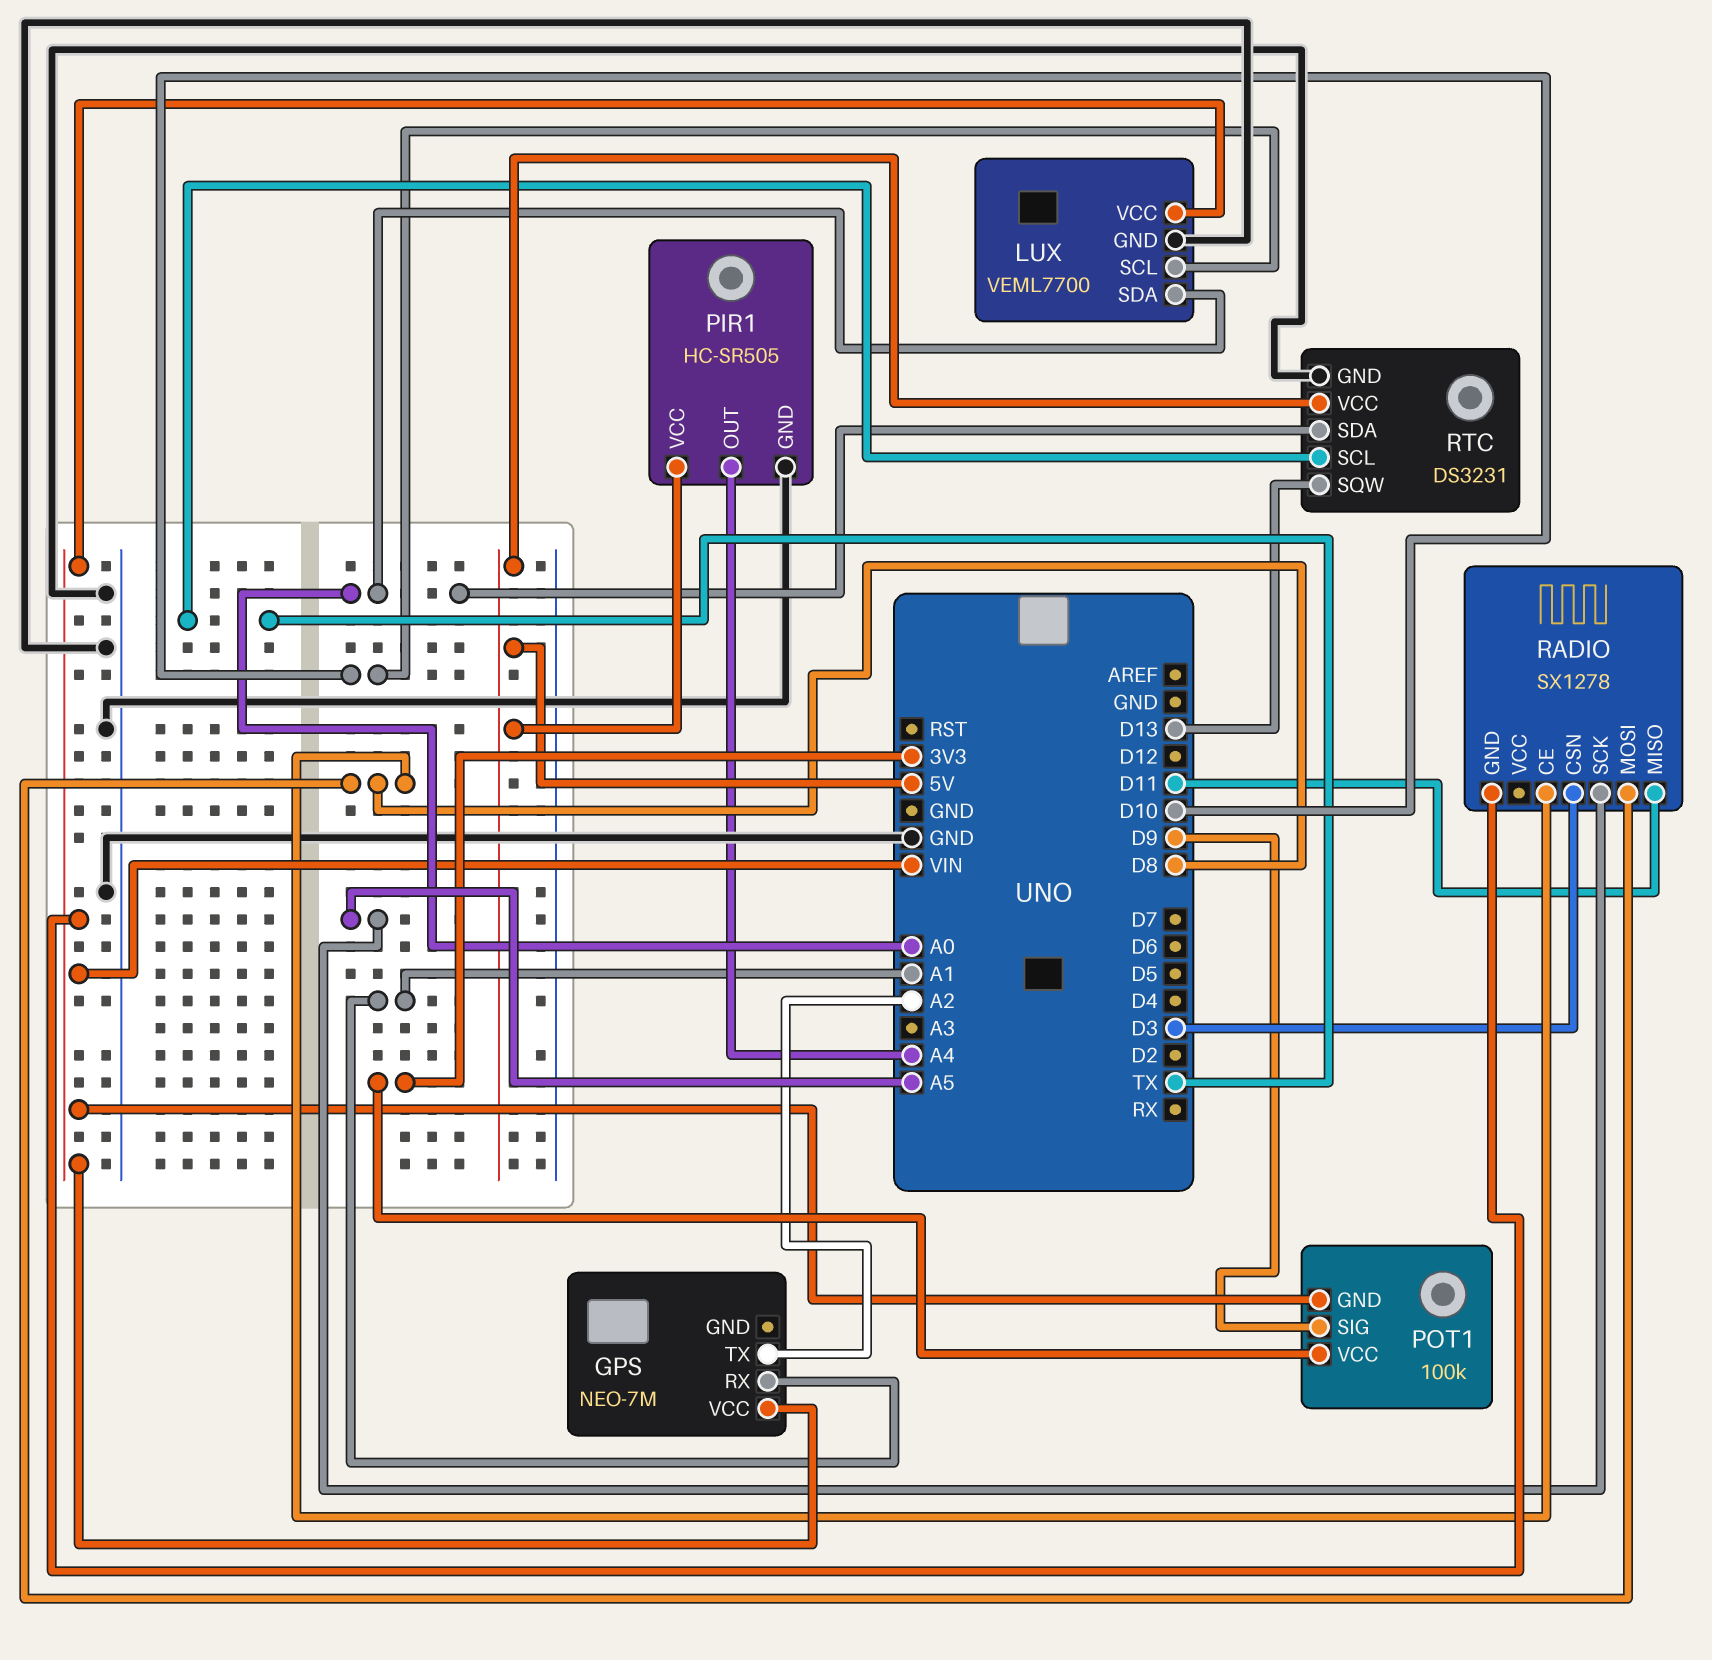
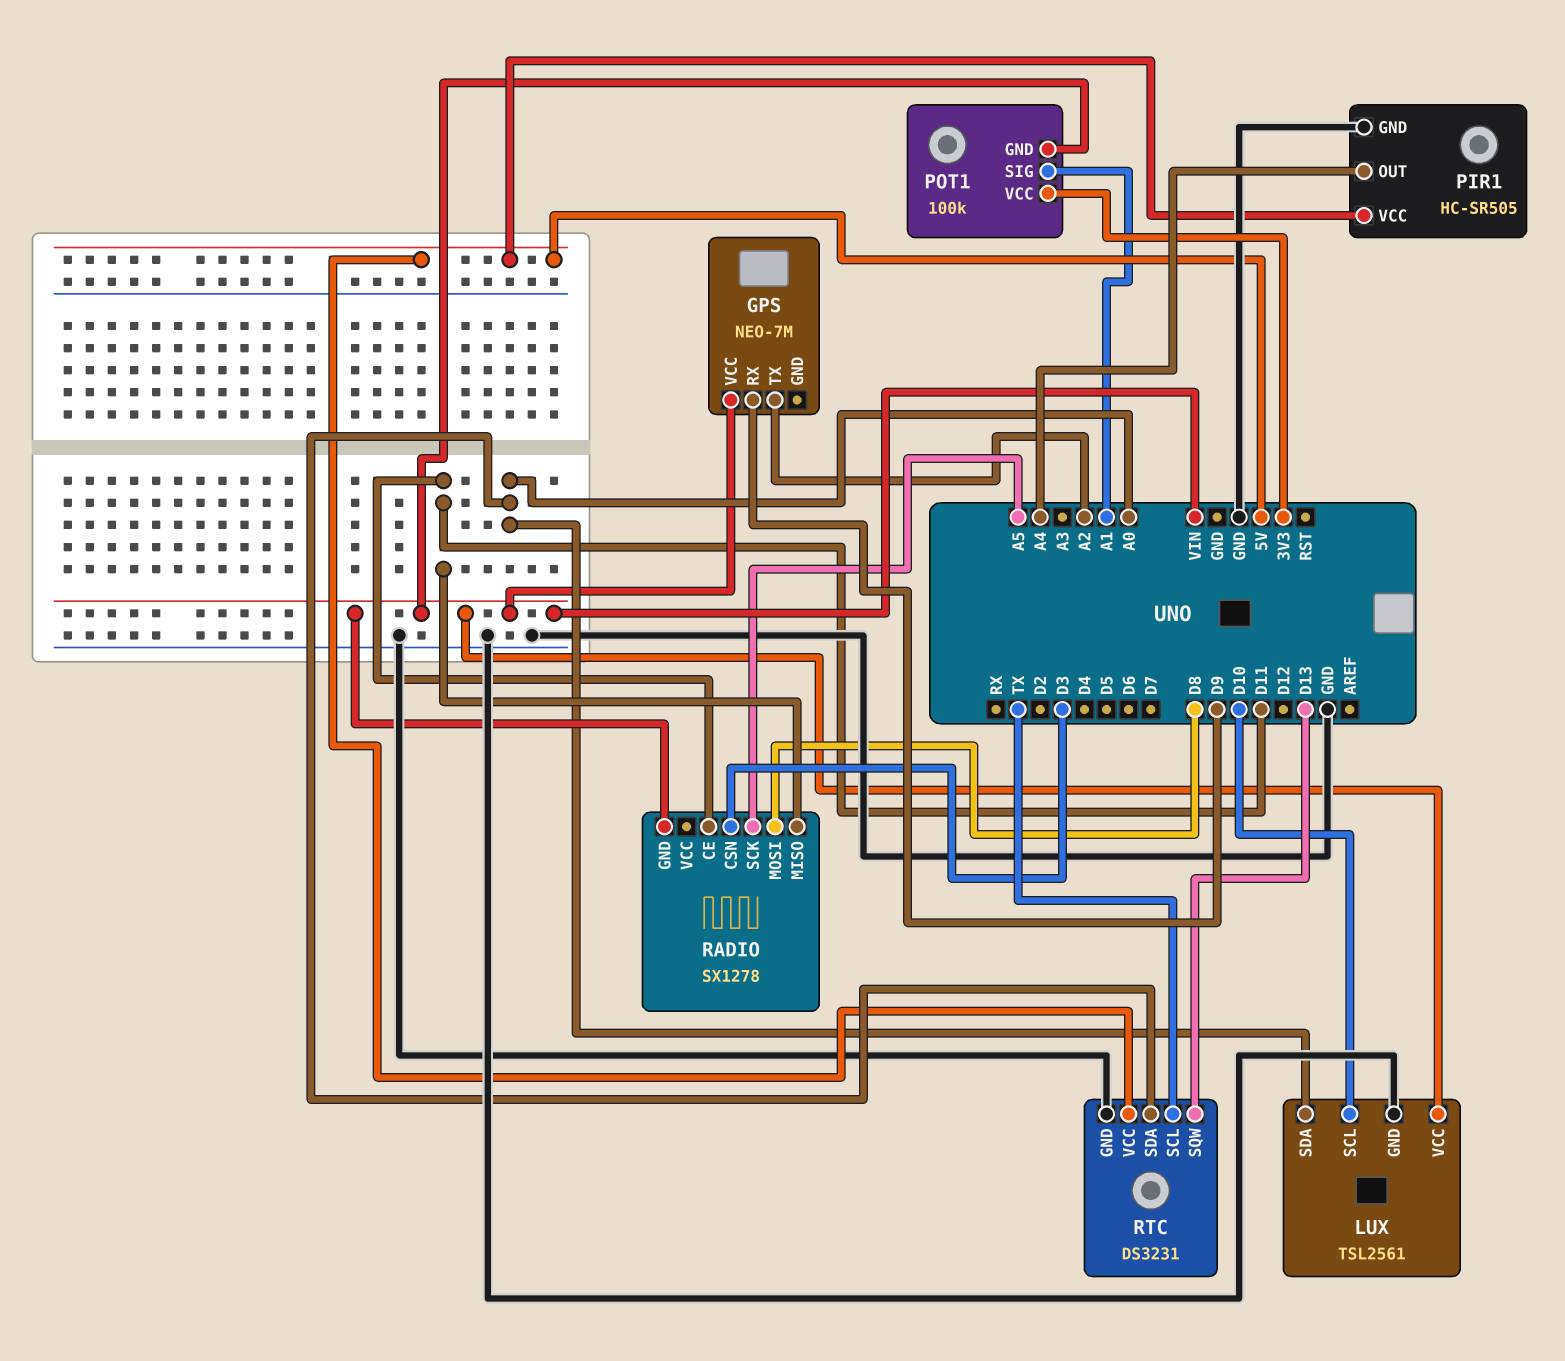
GPS pin RX: A1 -> D9
LUX: VEML7700 -> TSL2561
POT1 pin SIG: D9 -> A1
RADIO pin CE: D8 -> D11

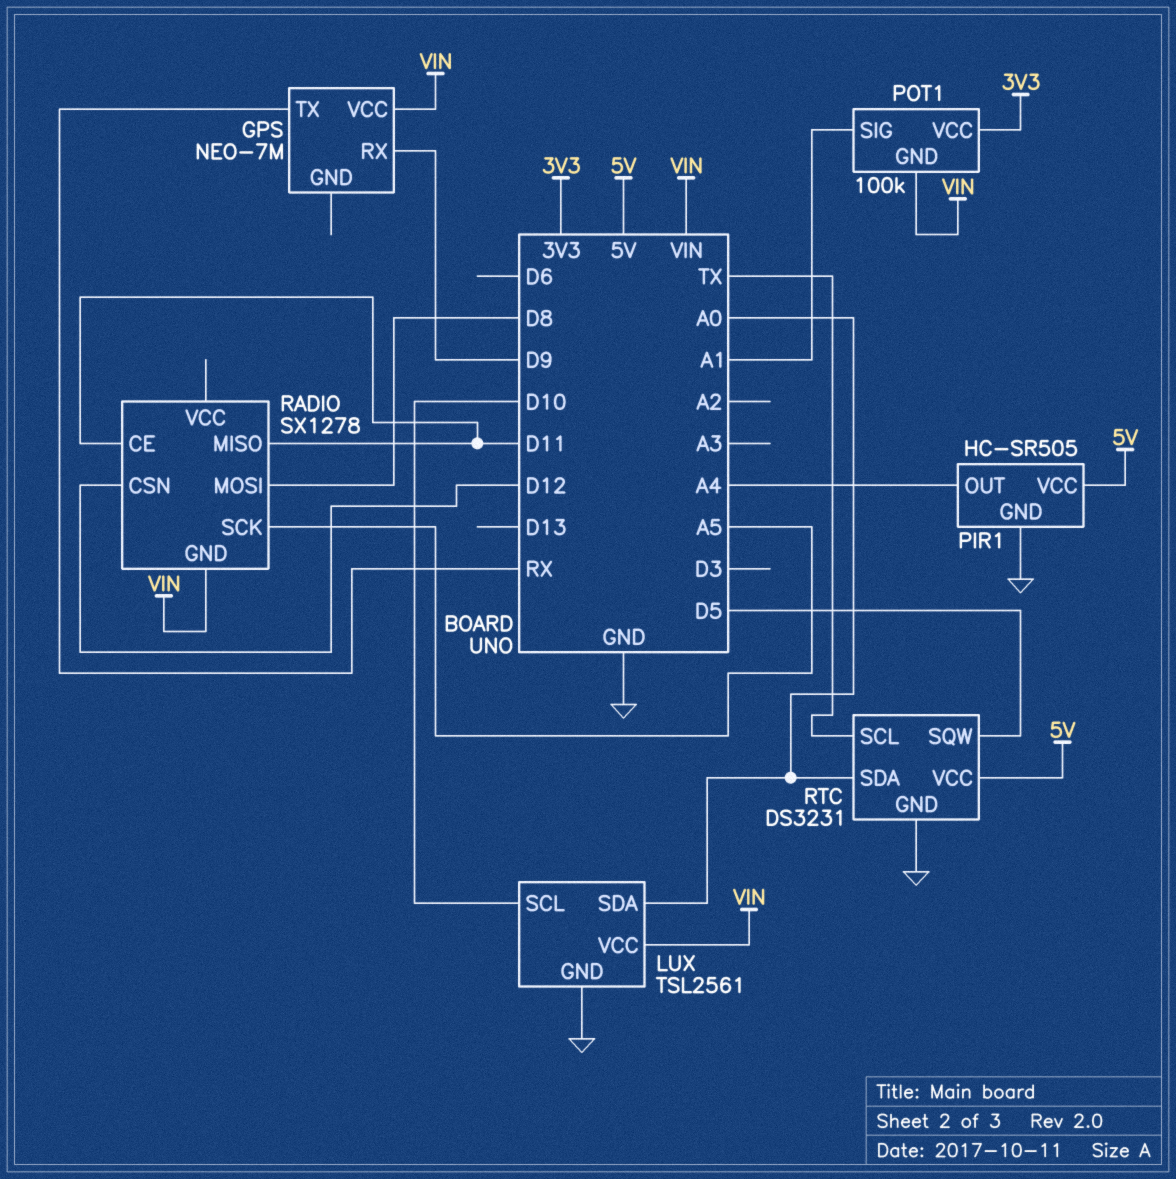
GPS pin TX: A2 -> RX
RADIO pin CSN: D3 -> D12
RTC pin SQW: D13 -> D5

